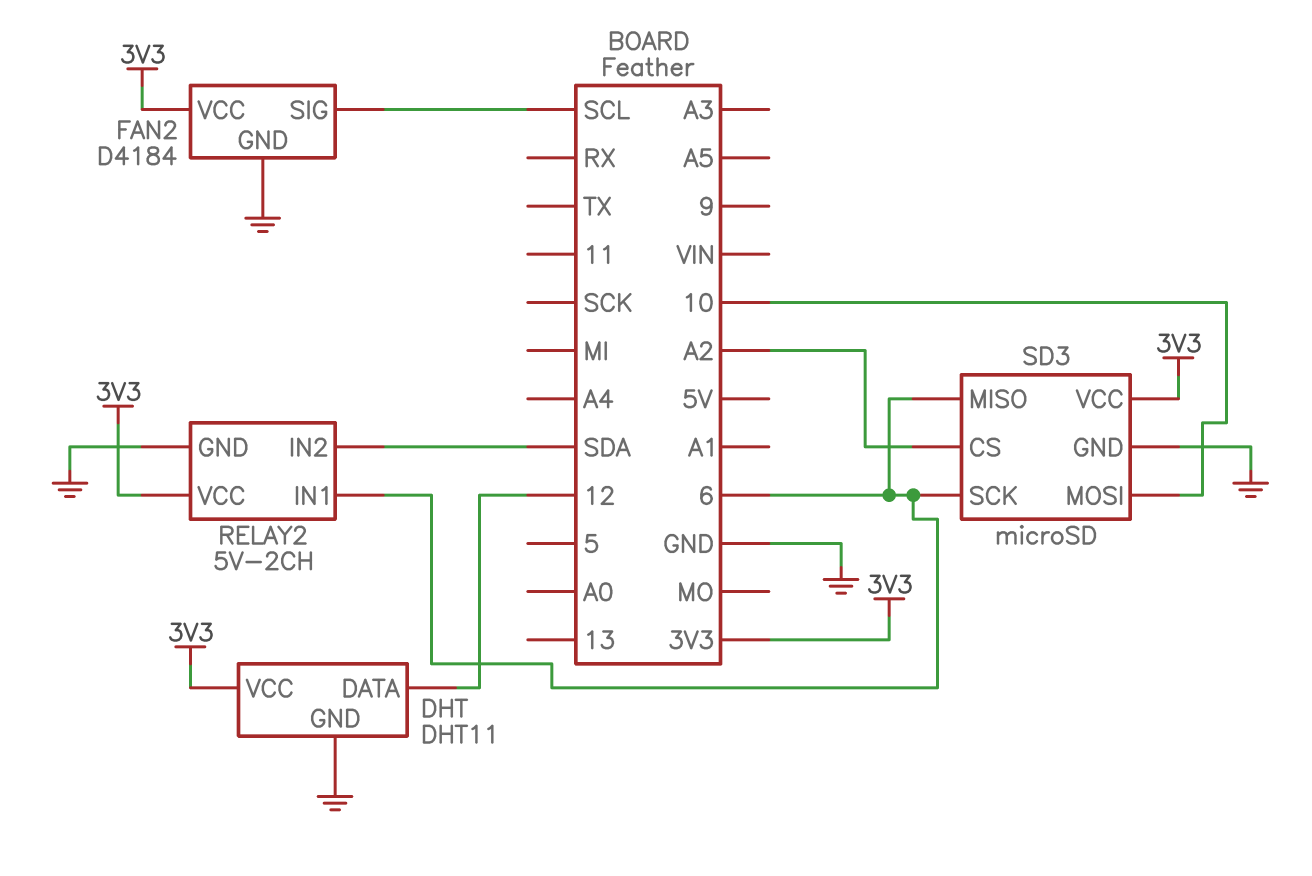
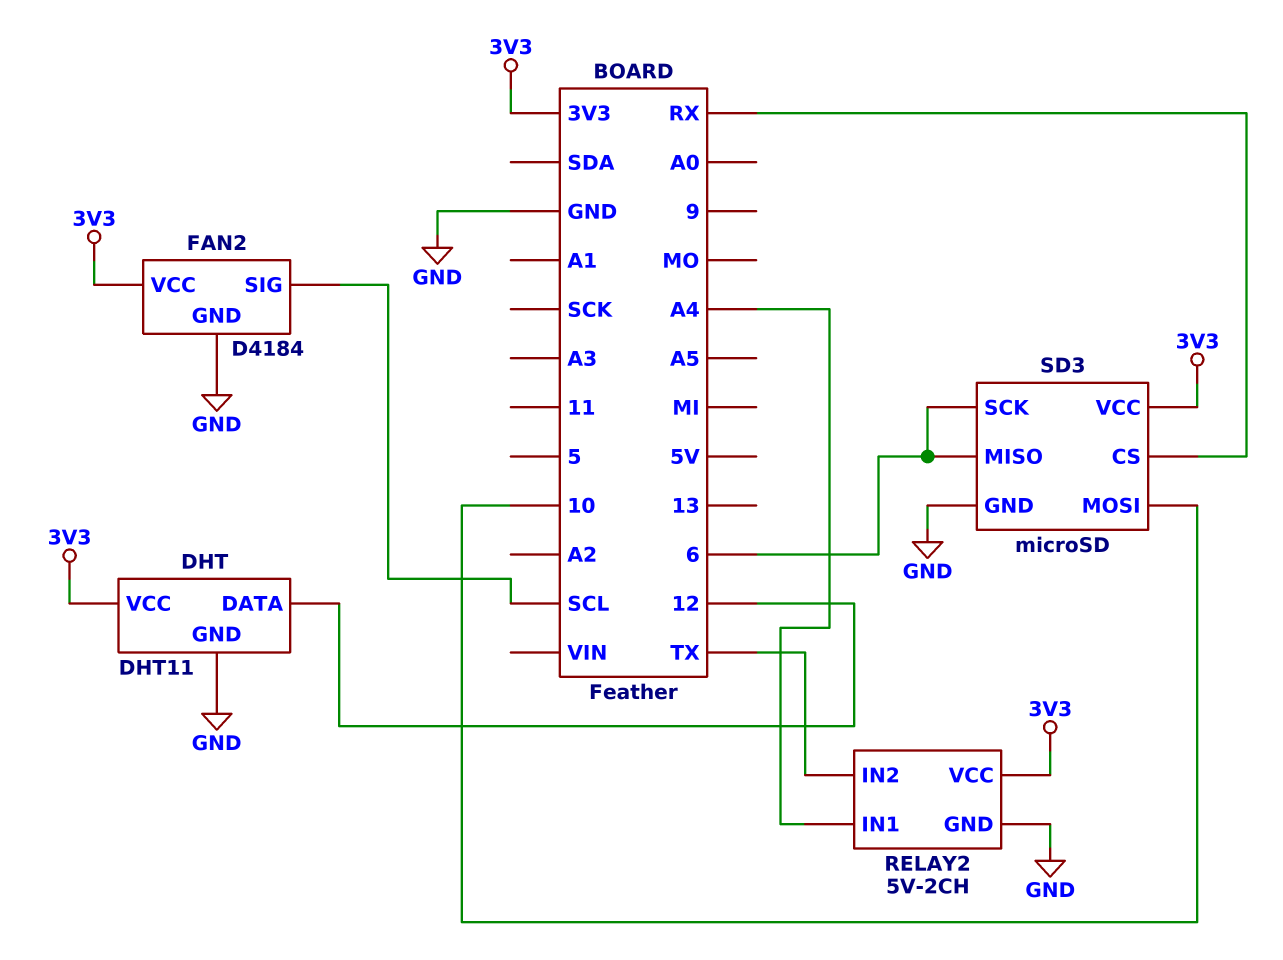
RELAY2 pin IN1: 6 -> A4
RELAY2 pin IN2: SDA -> TX
SD3 pin CS: A2 -> RX

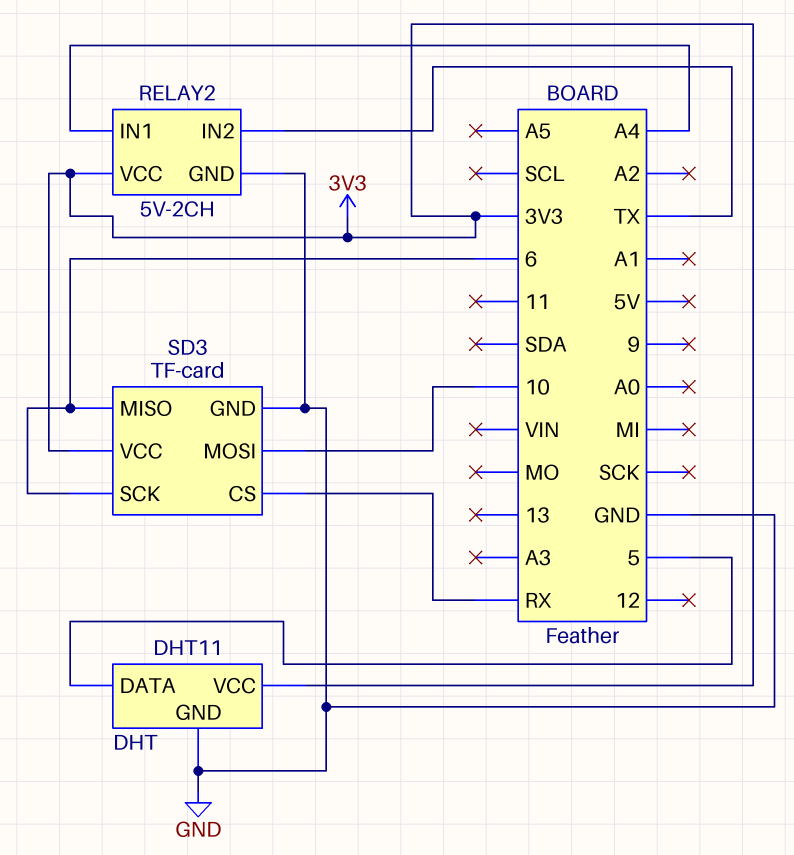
DHT pin DATA: 12 -> 5
FAN2: D4184 -> none
FAN2 pin GND: GND -> none
FAN2 pin SIG: SCL -> none
FAN2 pin VCC: 3V3 -> none
SD3: microSD -> TF-card

